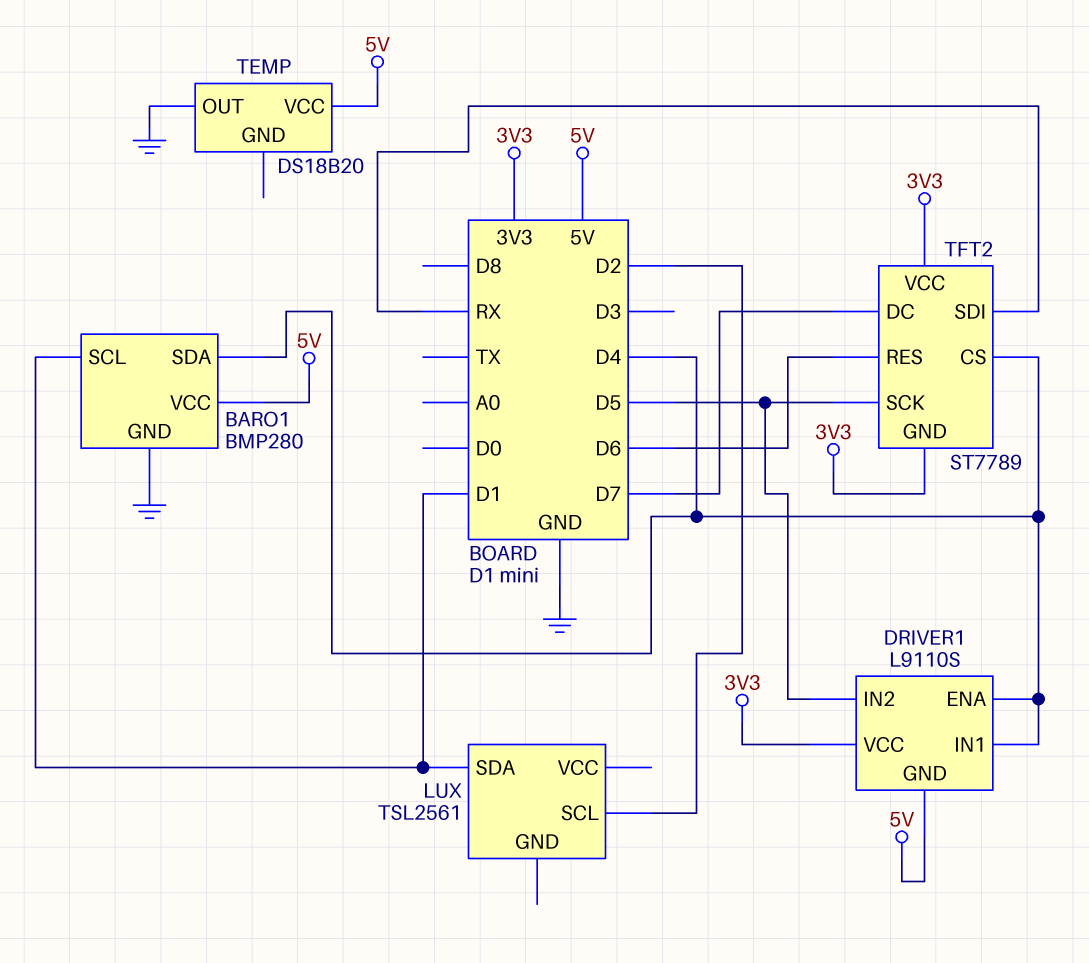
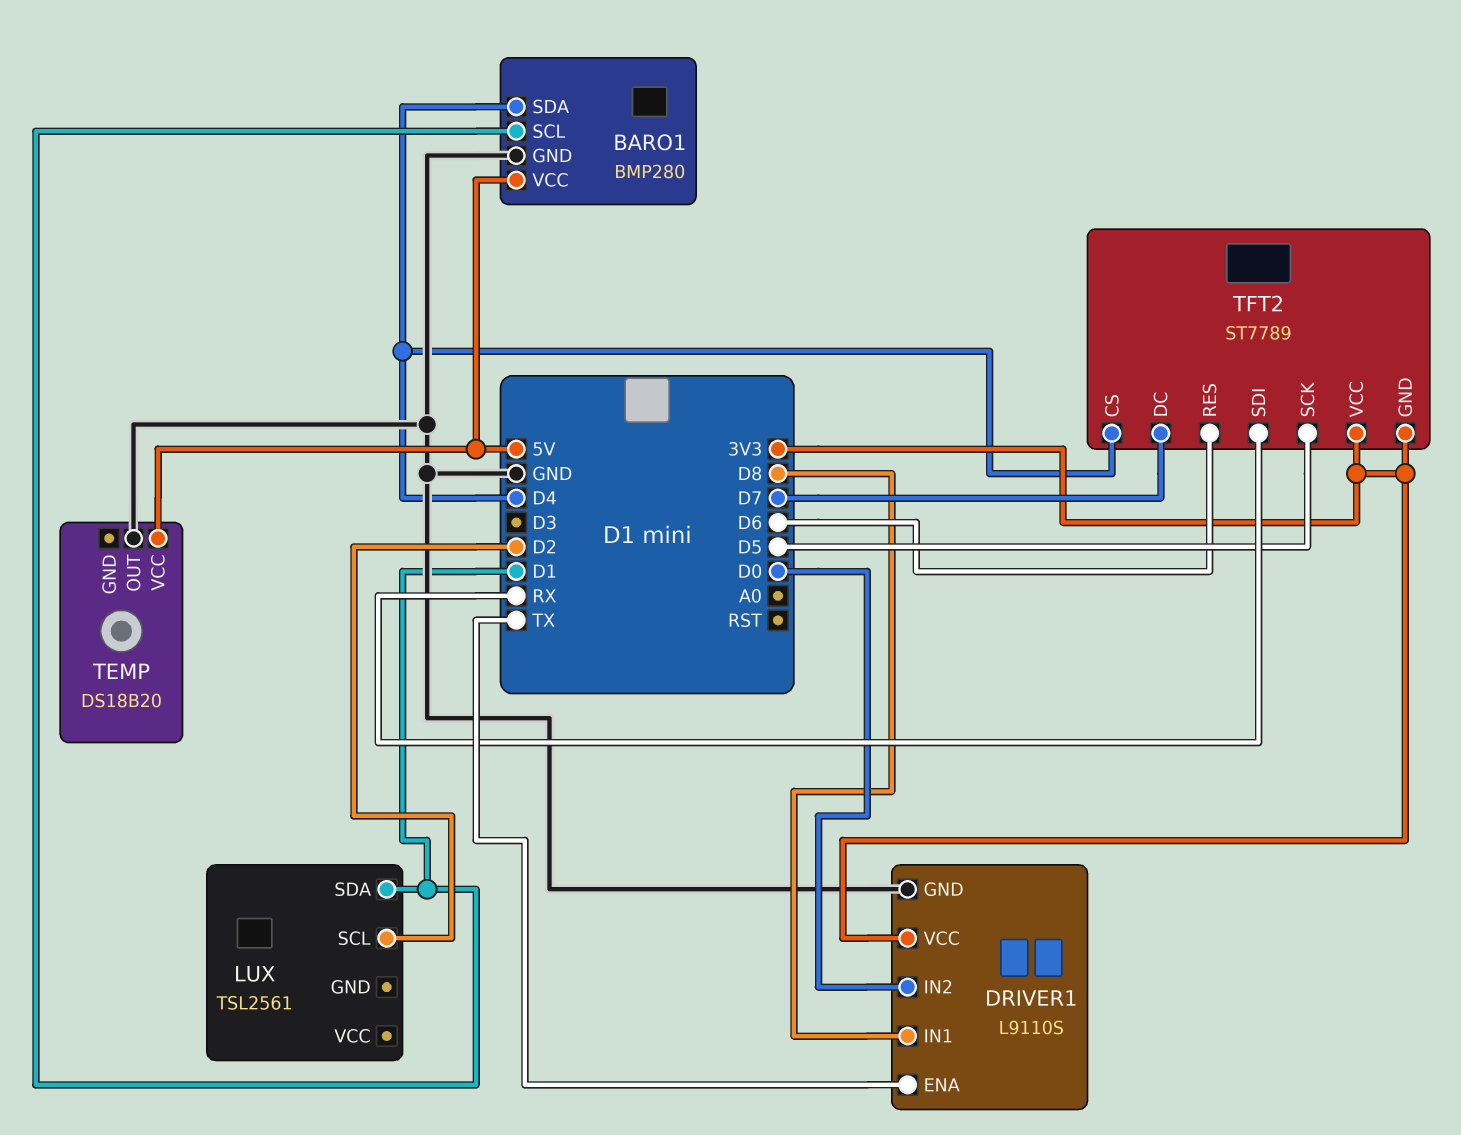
DRIVER1 pin ENA: D4 -> TX
DRIVER1 pin GND: 5V -> GND
DRIVER1 pin IN1: D4 -> D8
DRIVER1 pin IN2: D5 -> D0

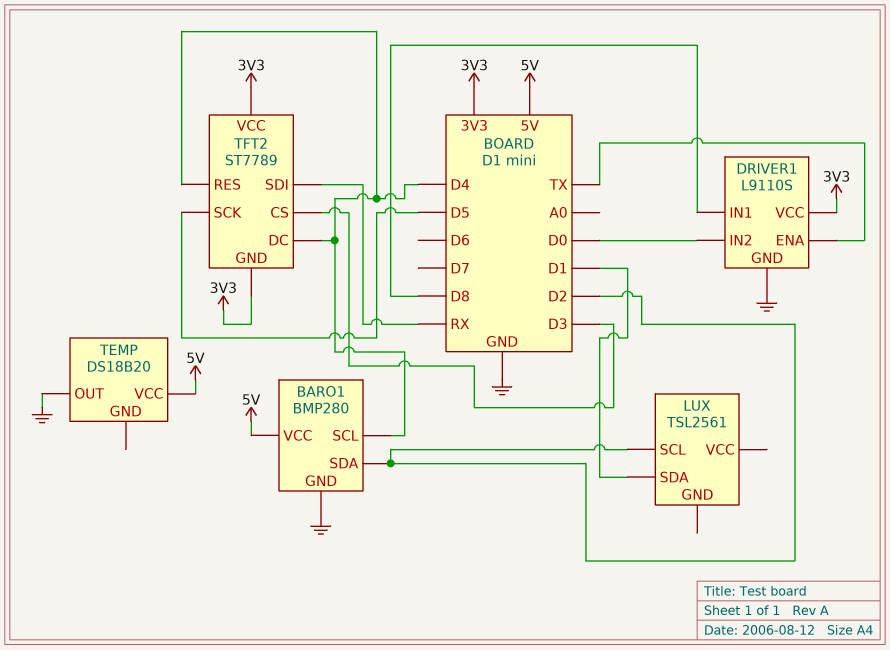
BARO1 pin SCL: D1 -> D4
BARO1 pin SDA: D4 -> D2
TFT2 pin CS: D4 -> D3
TFT2 pin DC: D7 -> D4
TFT2 pin RES: D6 -> D4

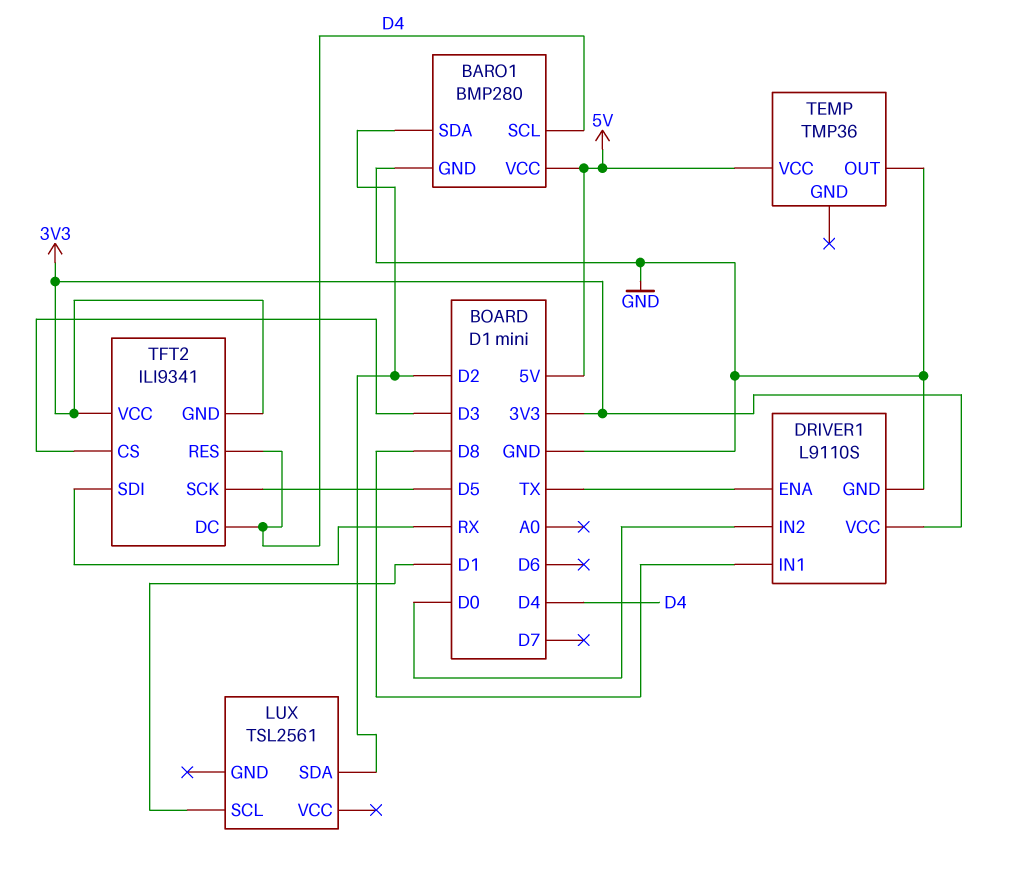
LUX pin SCL: D2 -> D1
LUX pin SDA: D1 -> D2
TEMP: DS18B20 -> TMP36
TFT2: ST7789 -> ILI9341

